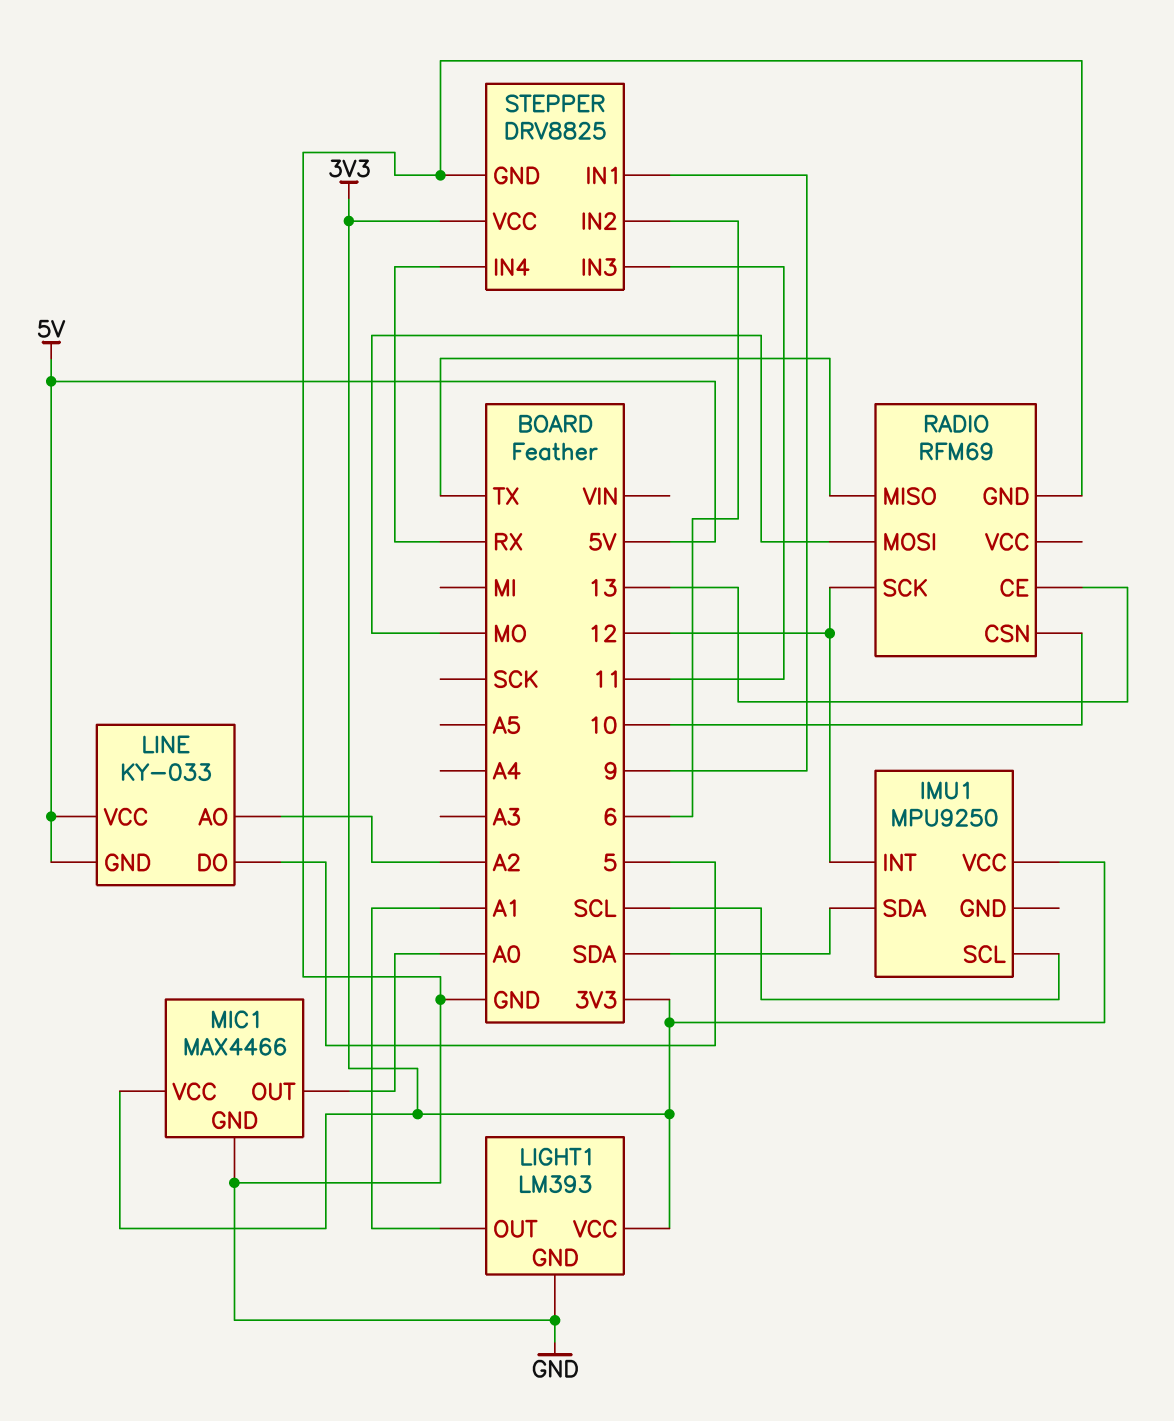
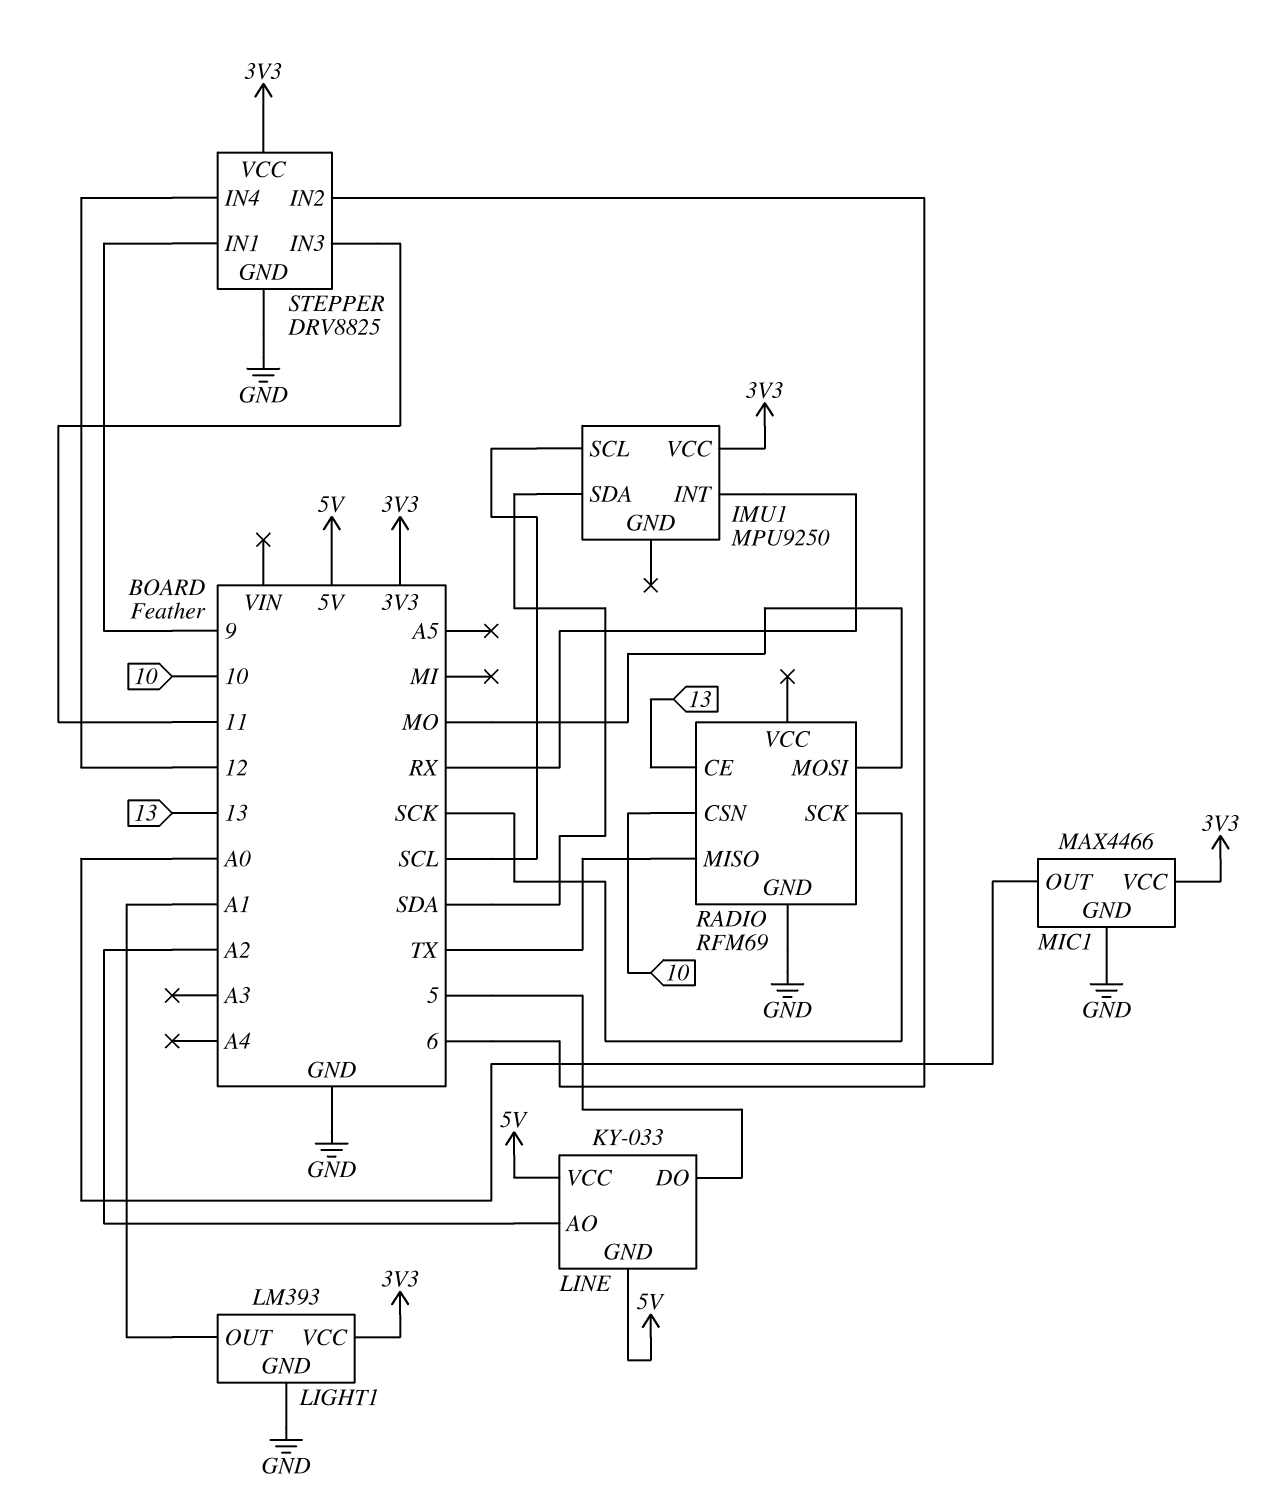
IMU1 pin INT: 12 -> RX
RADIO pin SCK: 12 -> SCK
STEPPER pin IN4: RX -> 12

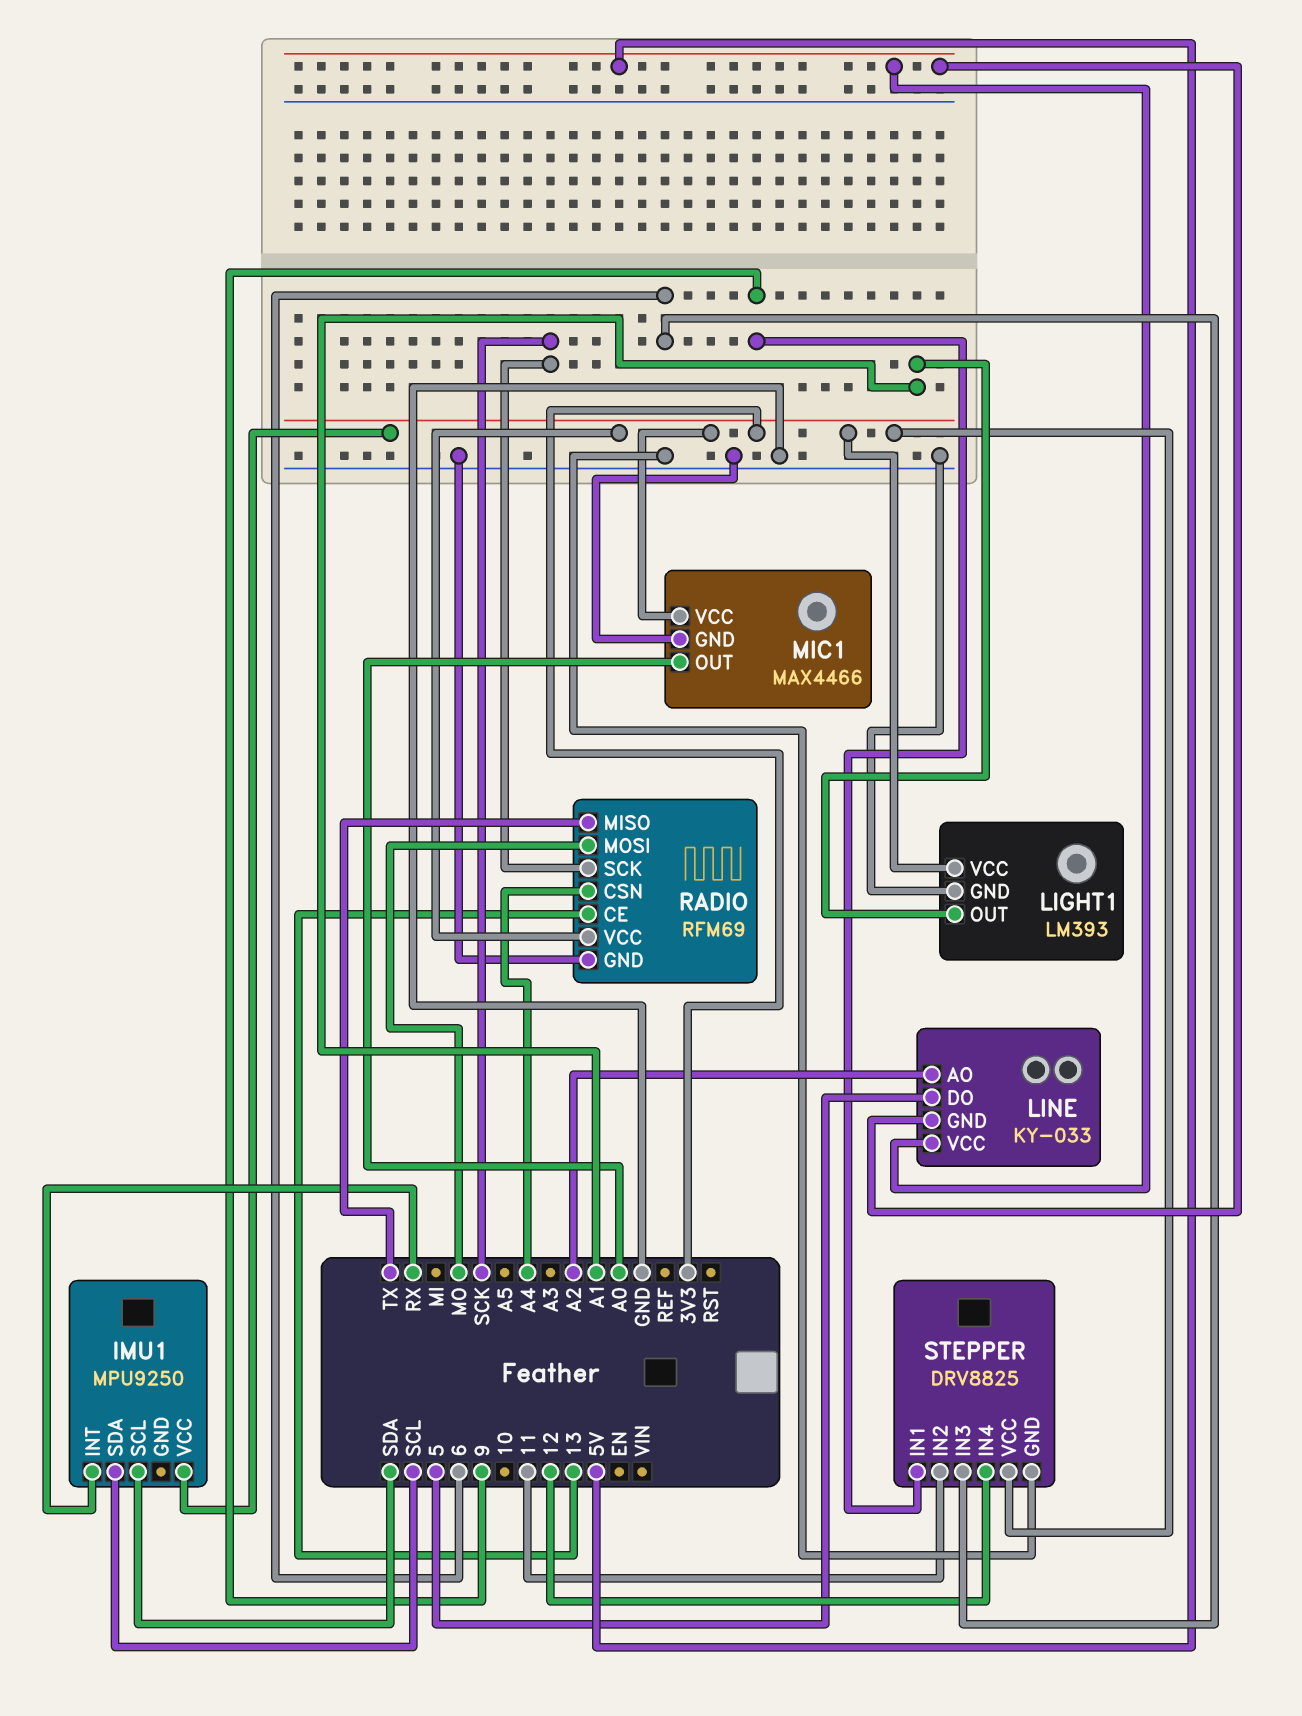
IMU1 pin SCL: SCL -> SDA
IMU1 pin SDA: SDA -> SCL
RADIO pin CSN: 10 -> A4
RADIO pin VCC: none -> 3V3
STEPPER pin IN2: 6 -> 11
STEPPER pin IN3: 11 -> 6

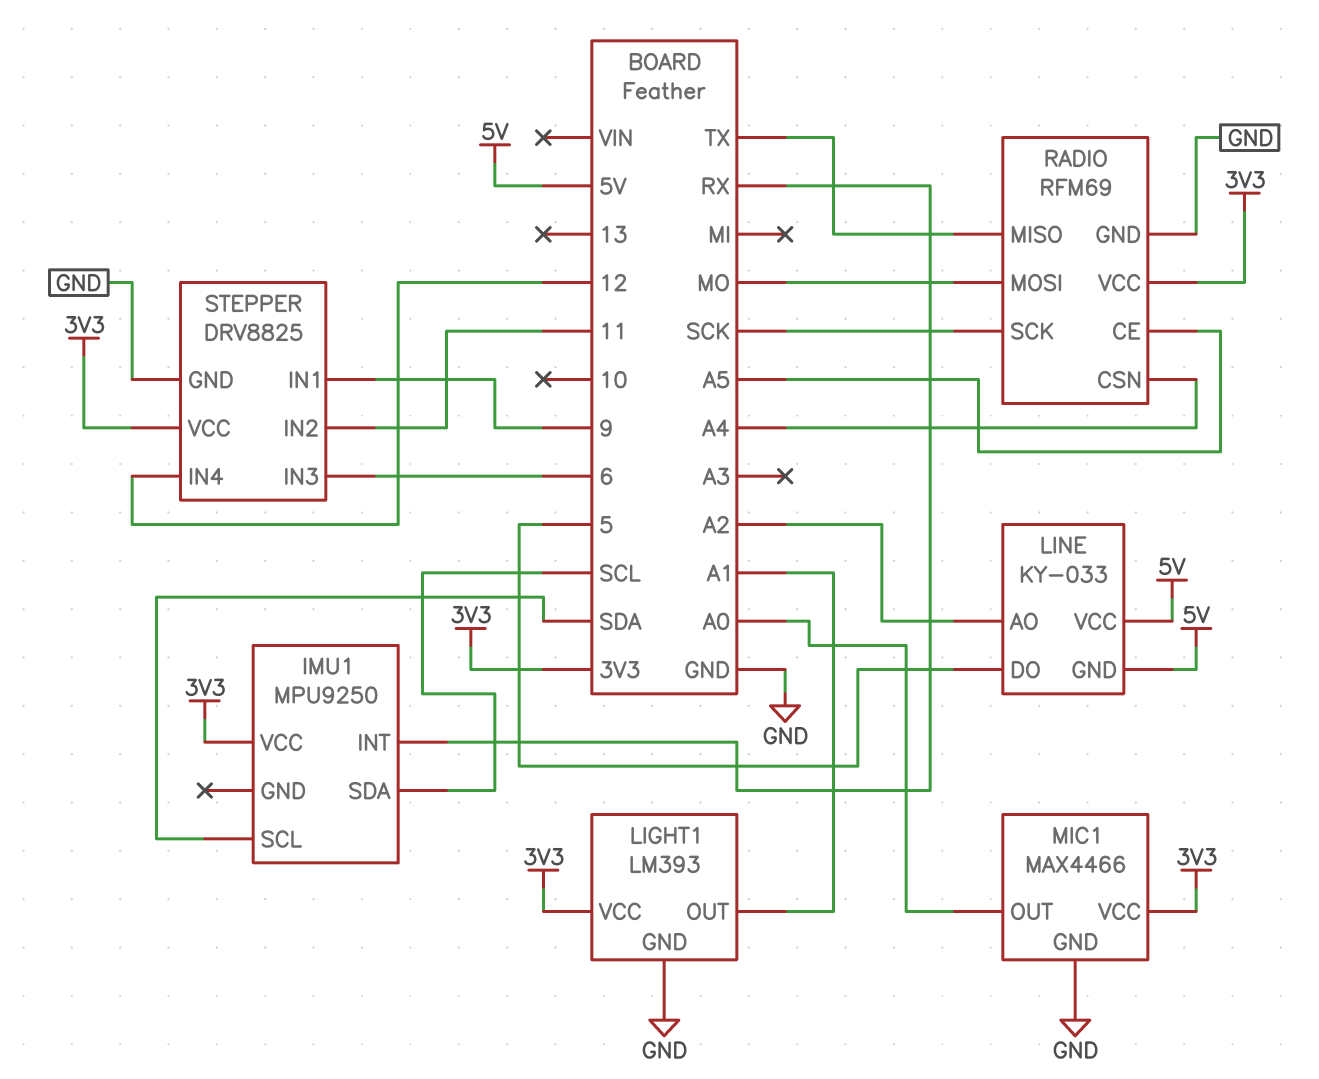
RADIO pin CE: 13 -> A5

